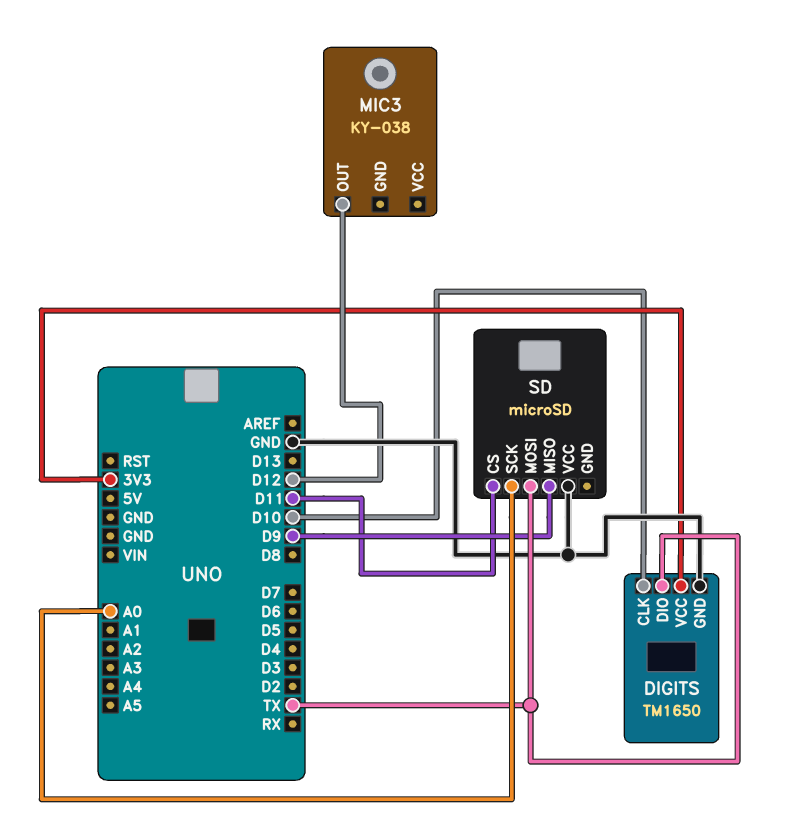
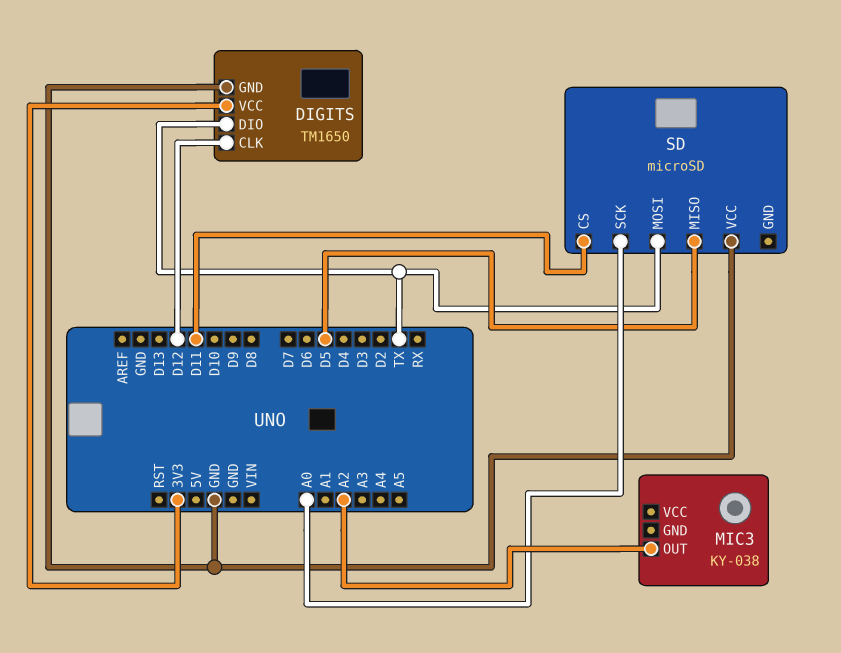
DIGITS pin CLK: D10 -> D12
MIC3 pin OUT: D12 -> A2
SD pin MISO: D9 -> D5

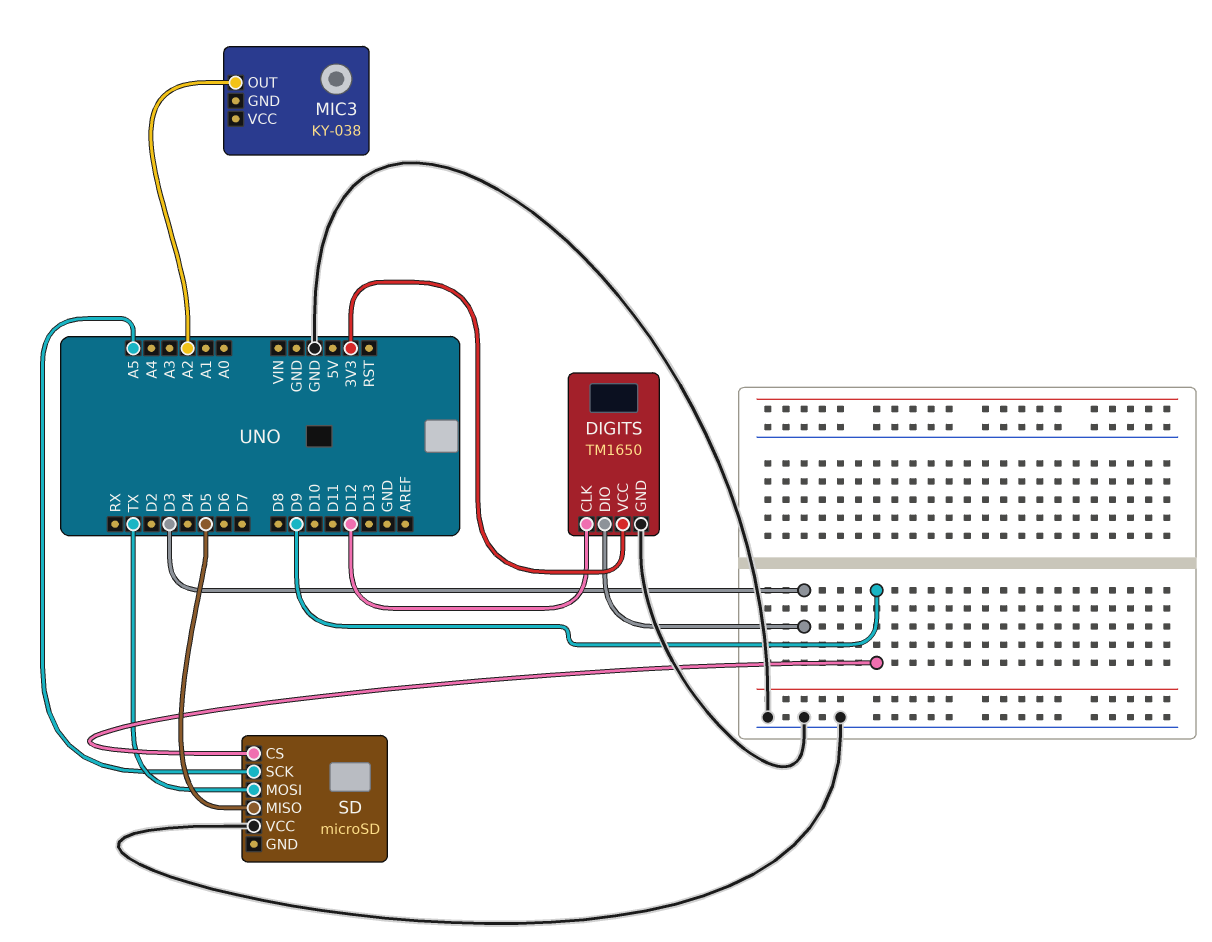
DIGITS pin DIO: TX -> D3
SD pin CS: D11 -> D9
SD pin SCK: A0 -> A5

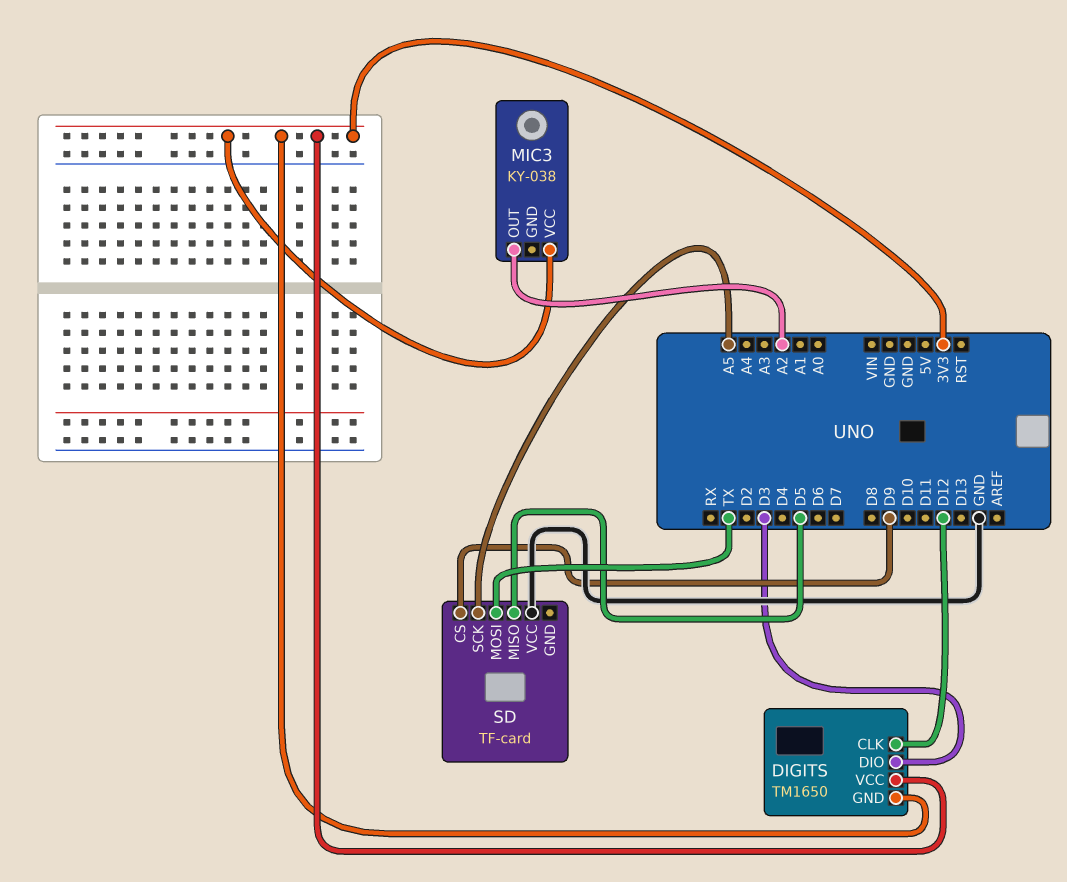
DIGITS pin GND: GND -> 3V3
MIC3 pin VCC: none -> 3V3
SD: microSD -> TF-card

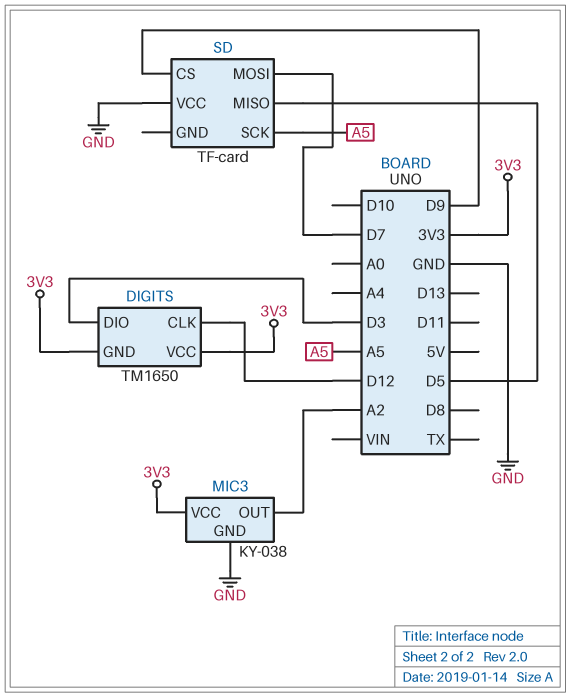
MIC3 pin GND: none -> GND
SD pin MOSI: TX -> D7

